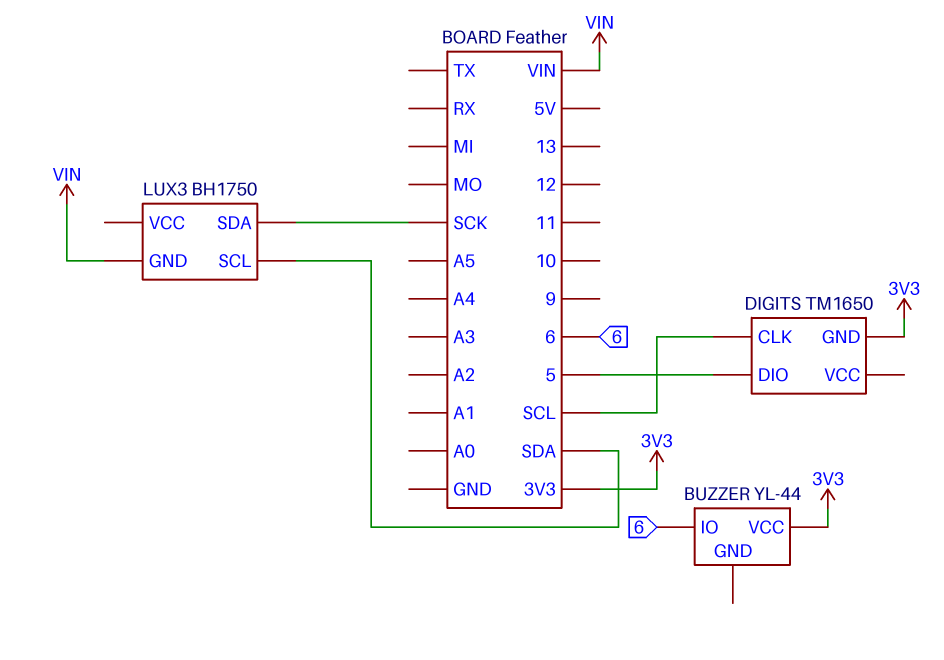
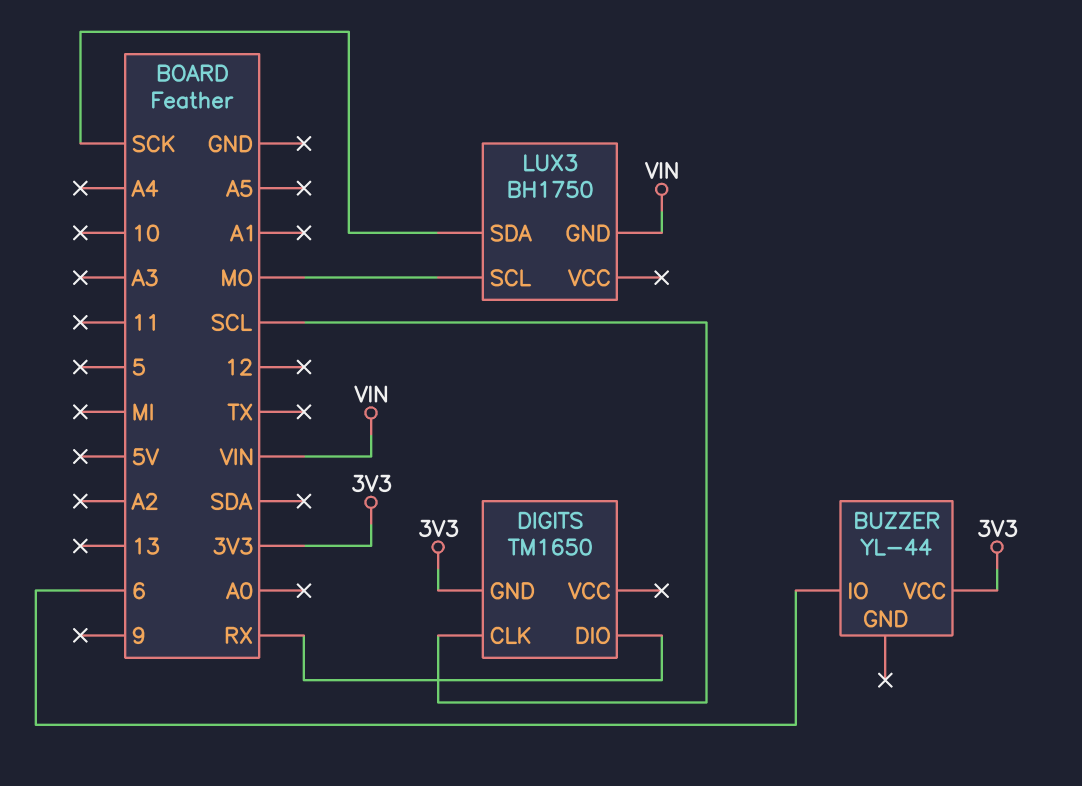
DIGITS pin DIO: 5 -> RX
LUX3 pin SCL: SDA -> MO

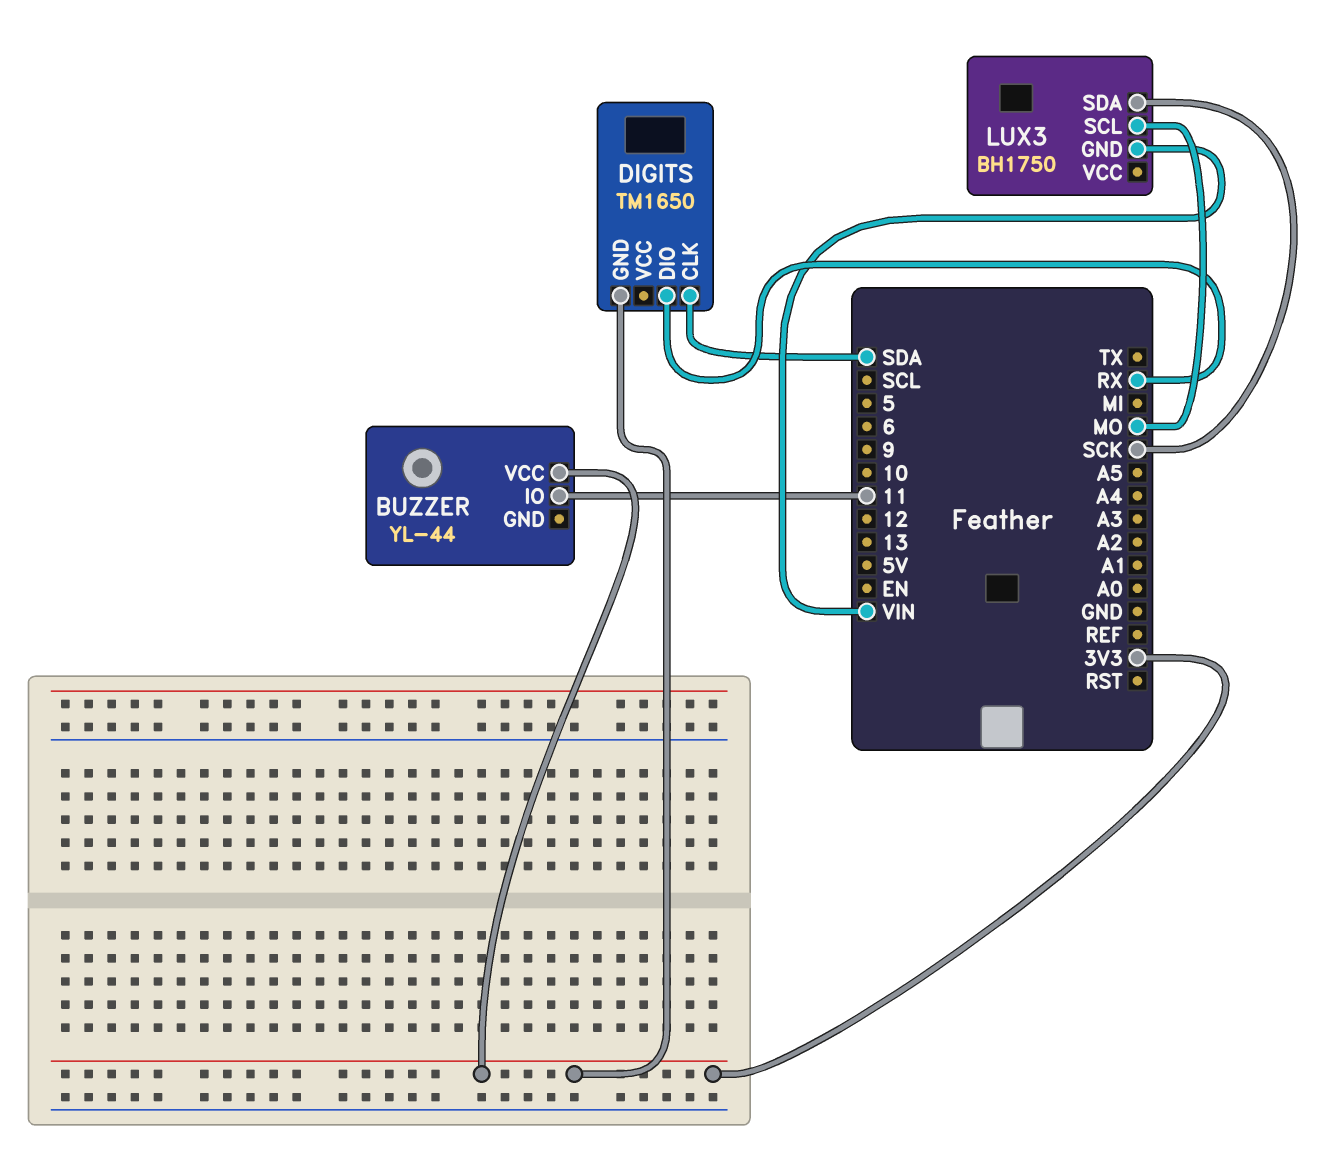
BUZZER pin IO: 6 -> 11
DIGITS pin CLK: SCL -> SDA

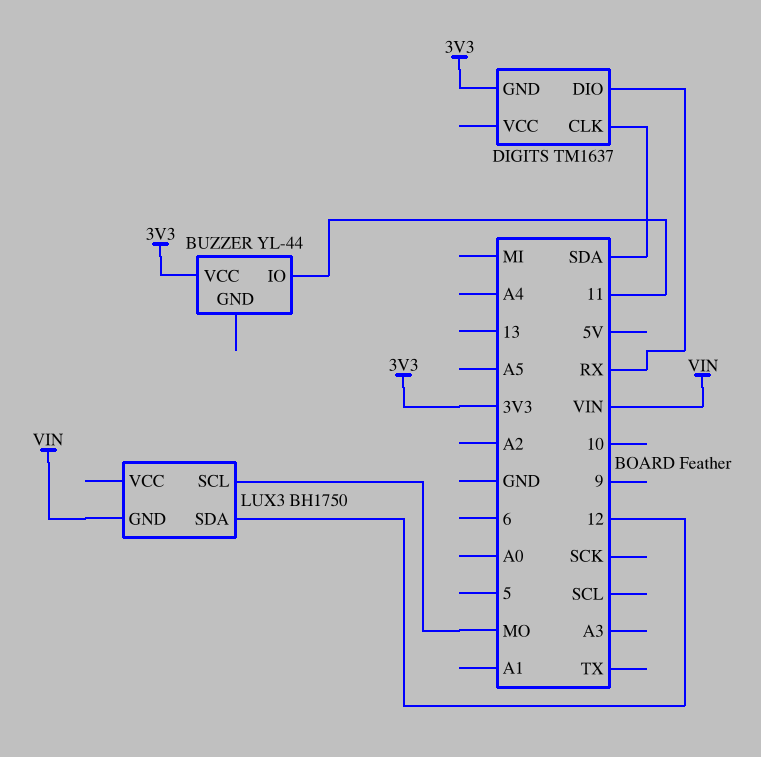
DIGITS: TM1650 -> TM1637
LUX3 pin SDA: SCK -> 12

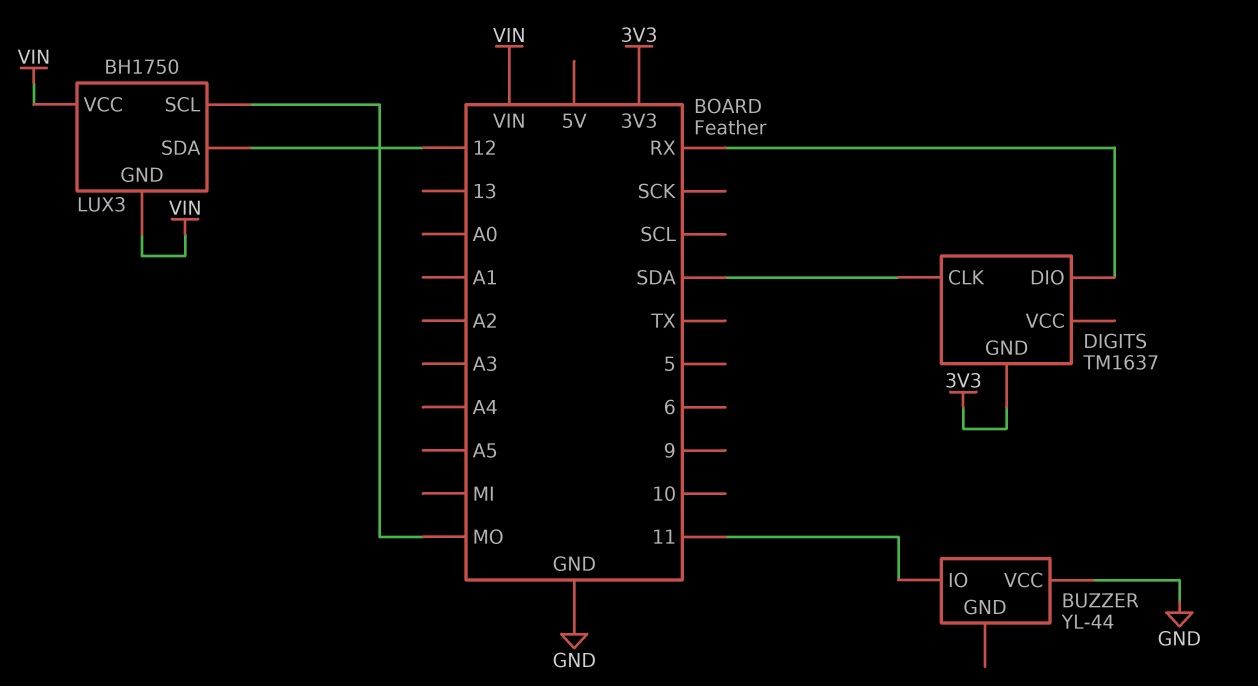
BUZZER pin VCC: 3V3 -> GND
LUX3 pin VCC: none -> VIN

